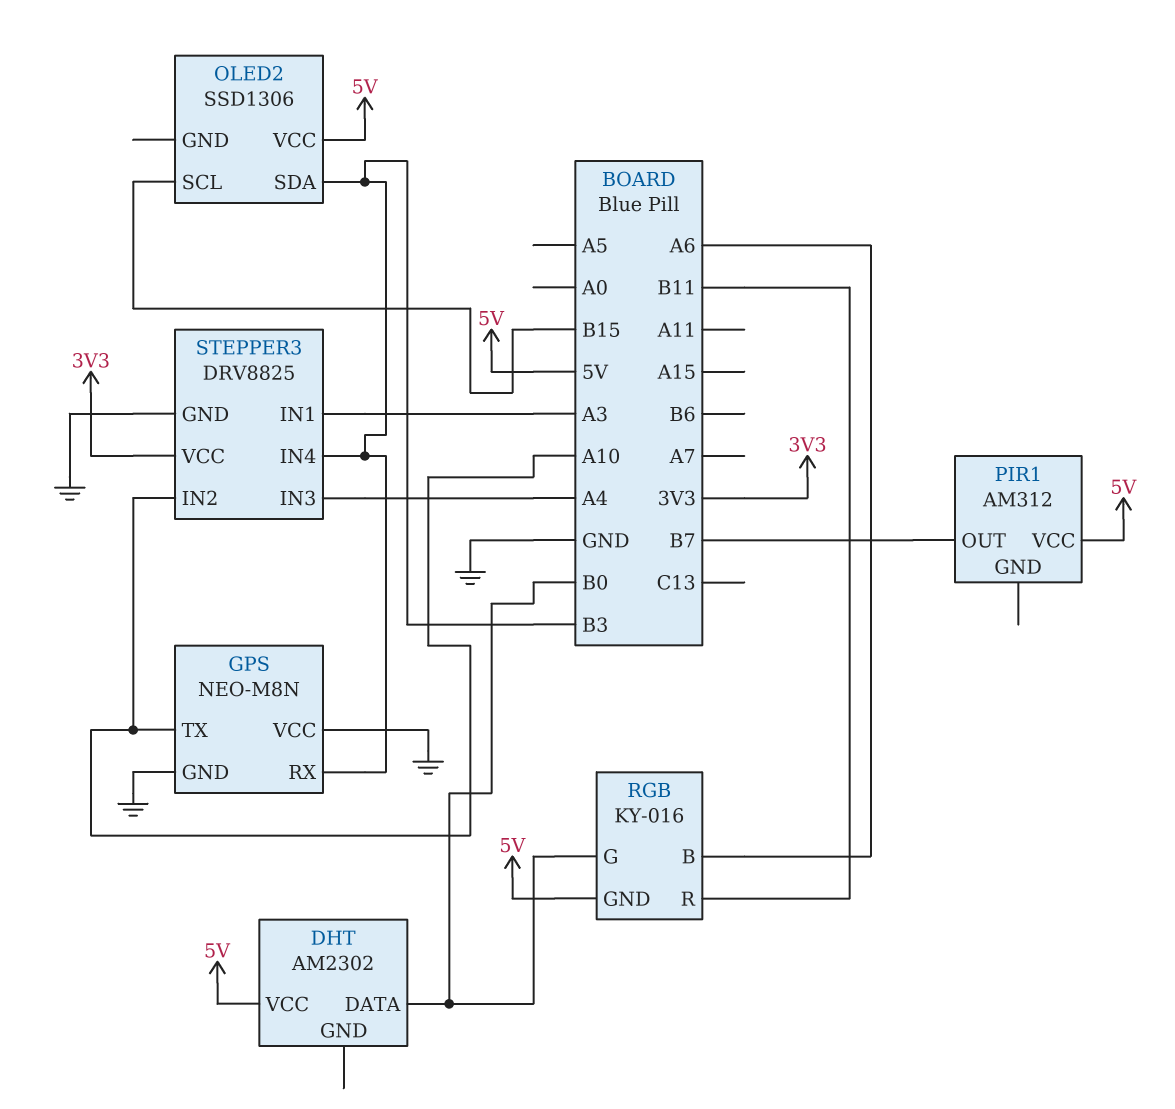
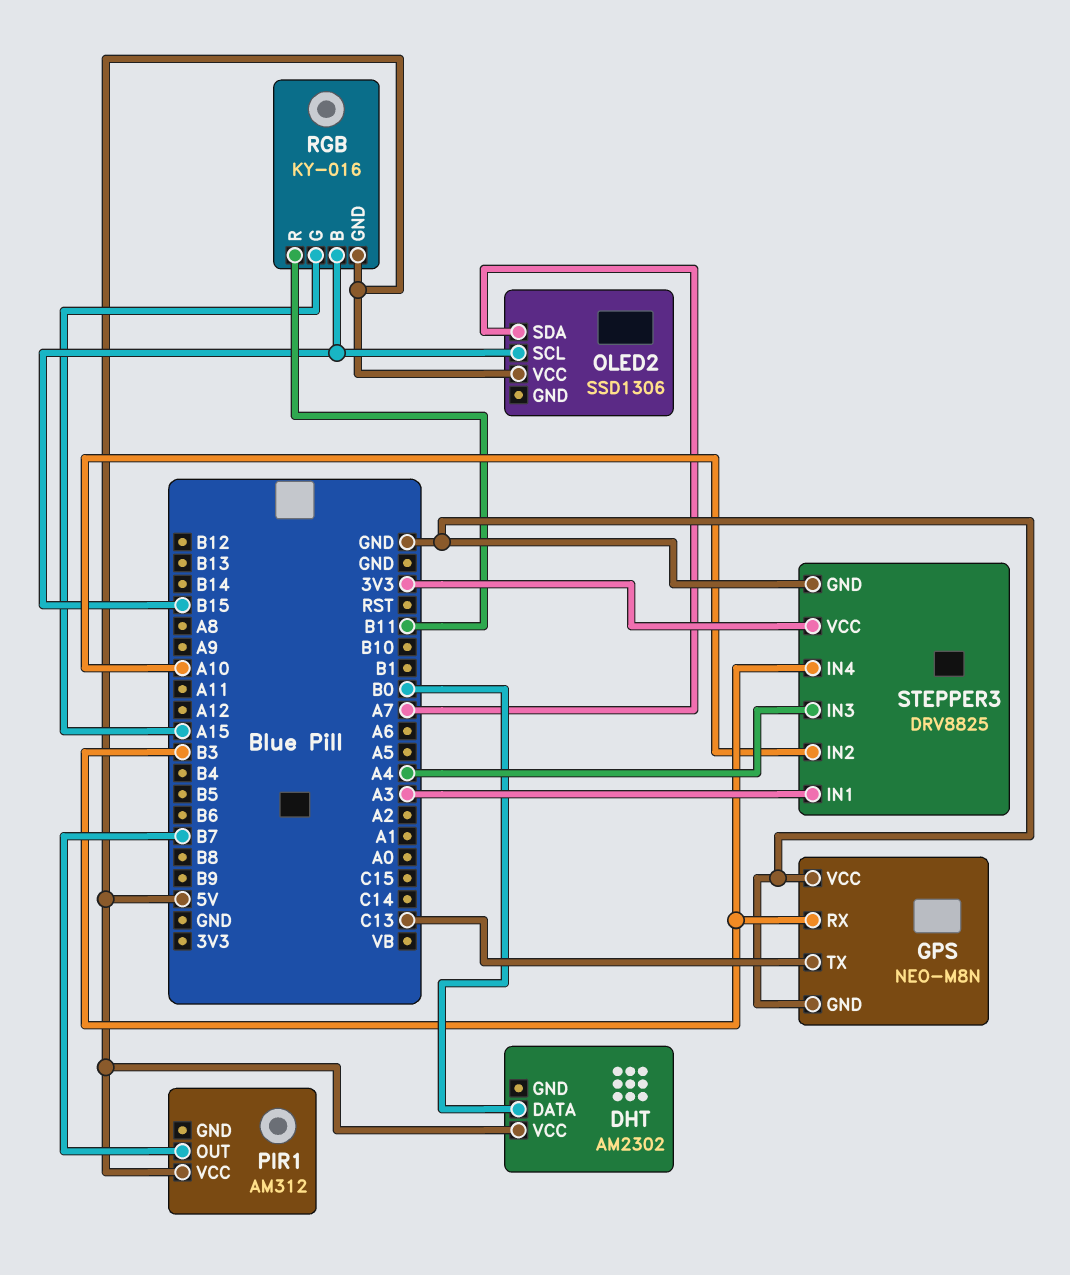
GPS pin TX: A10 -> C13
OLED2 pin SDA: B3 -> A7
RGB pin B: A6 -> B15
RGB pin G: B0 -> A15

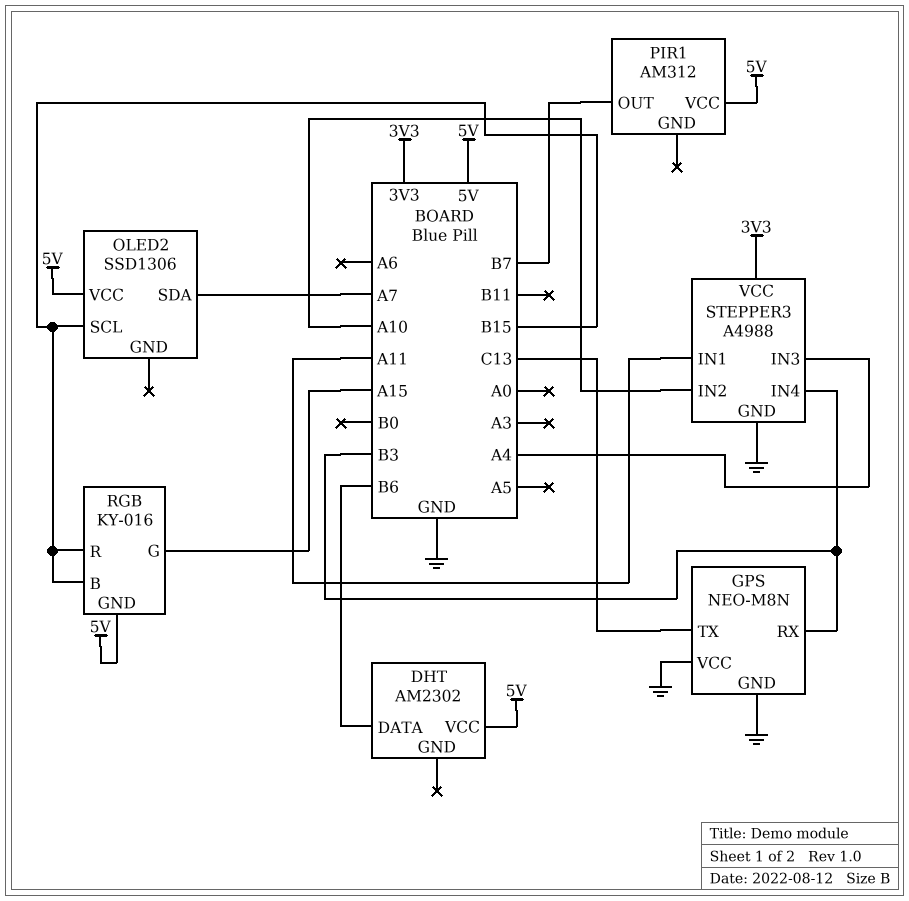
DHT pin DATA: B0 -> B6
RGB pin R: B11 -> B15
STEPPER3: DRV8825 -> A4988
STEPPER3 pin IN1: A3 -> A11

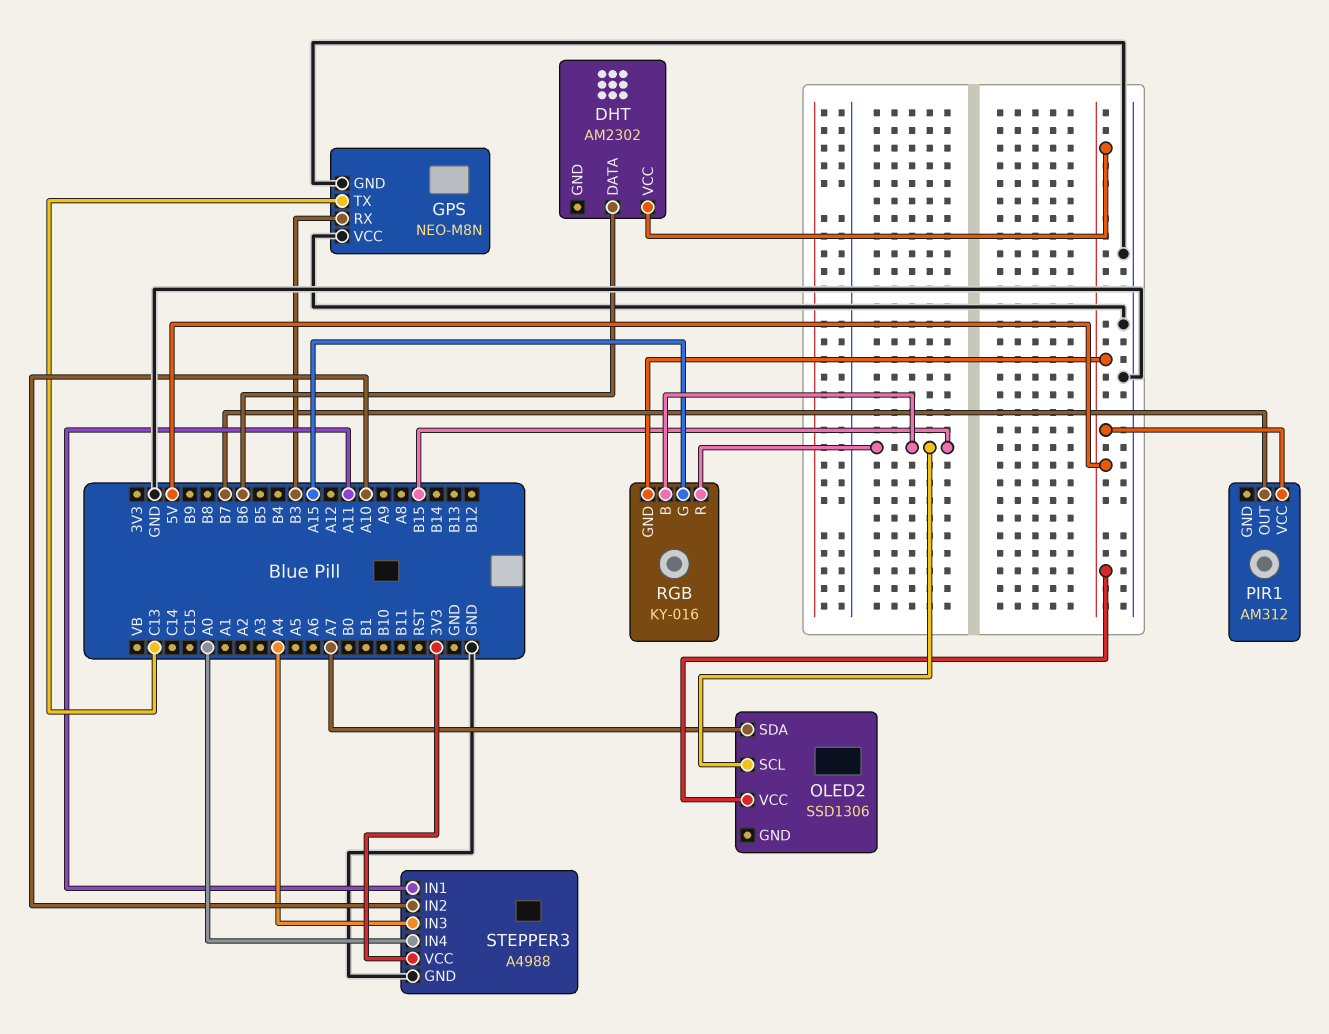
STEPPER3 pin IN4: B3 -> A0

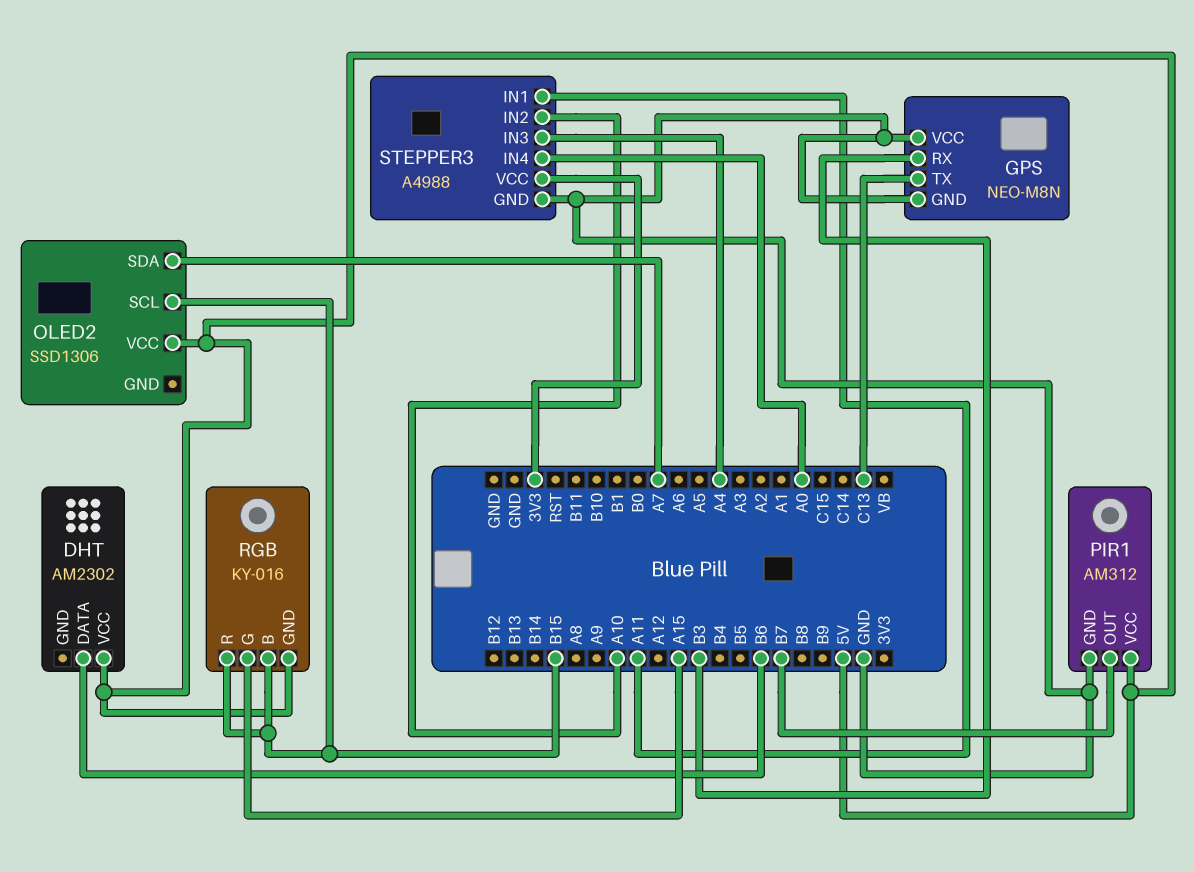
PIR1 pin GND: none -> GND

